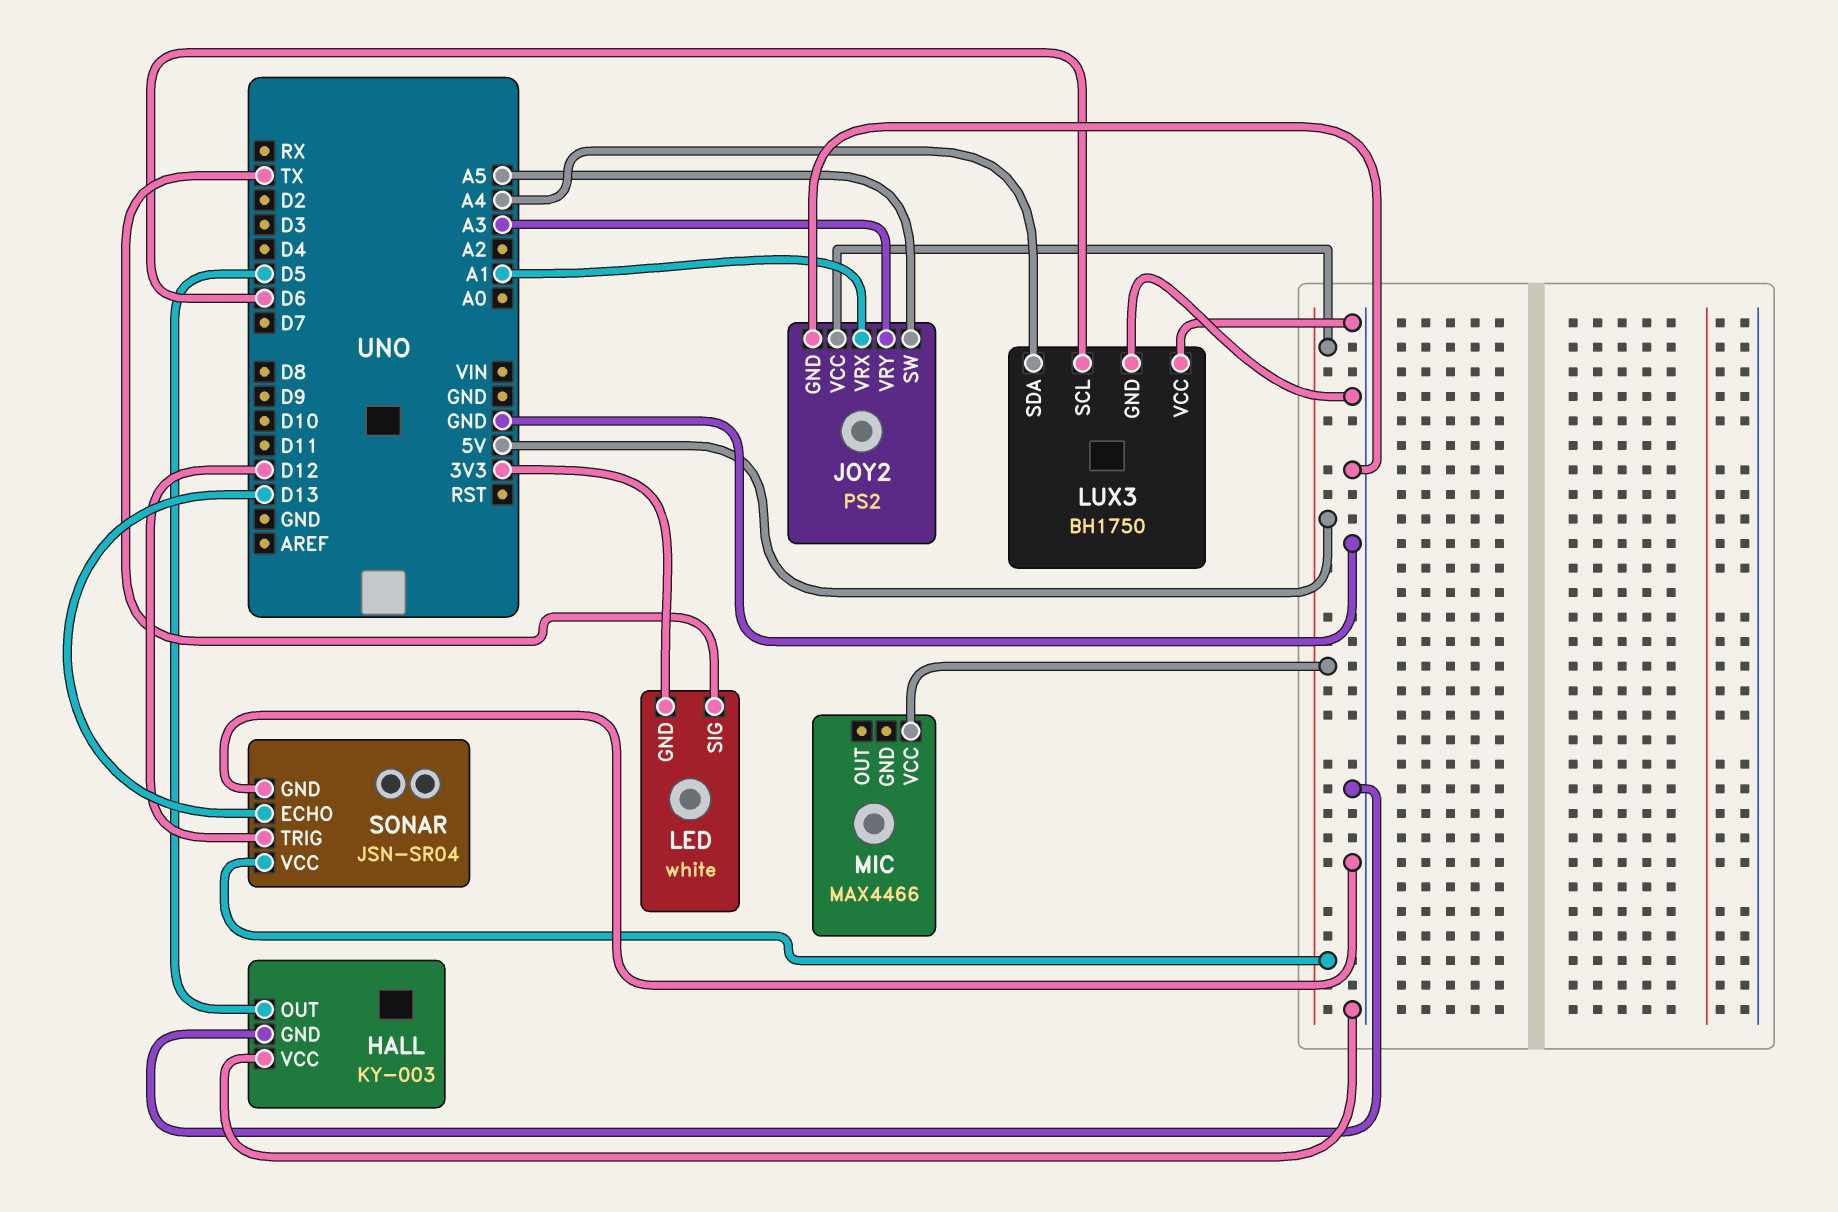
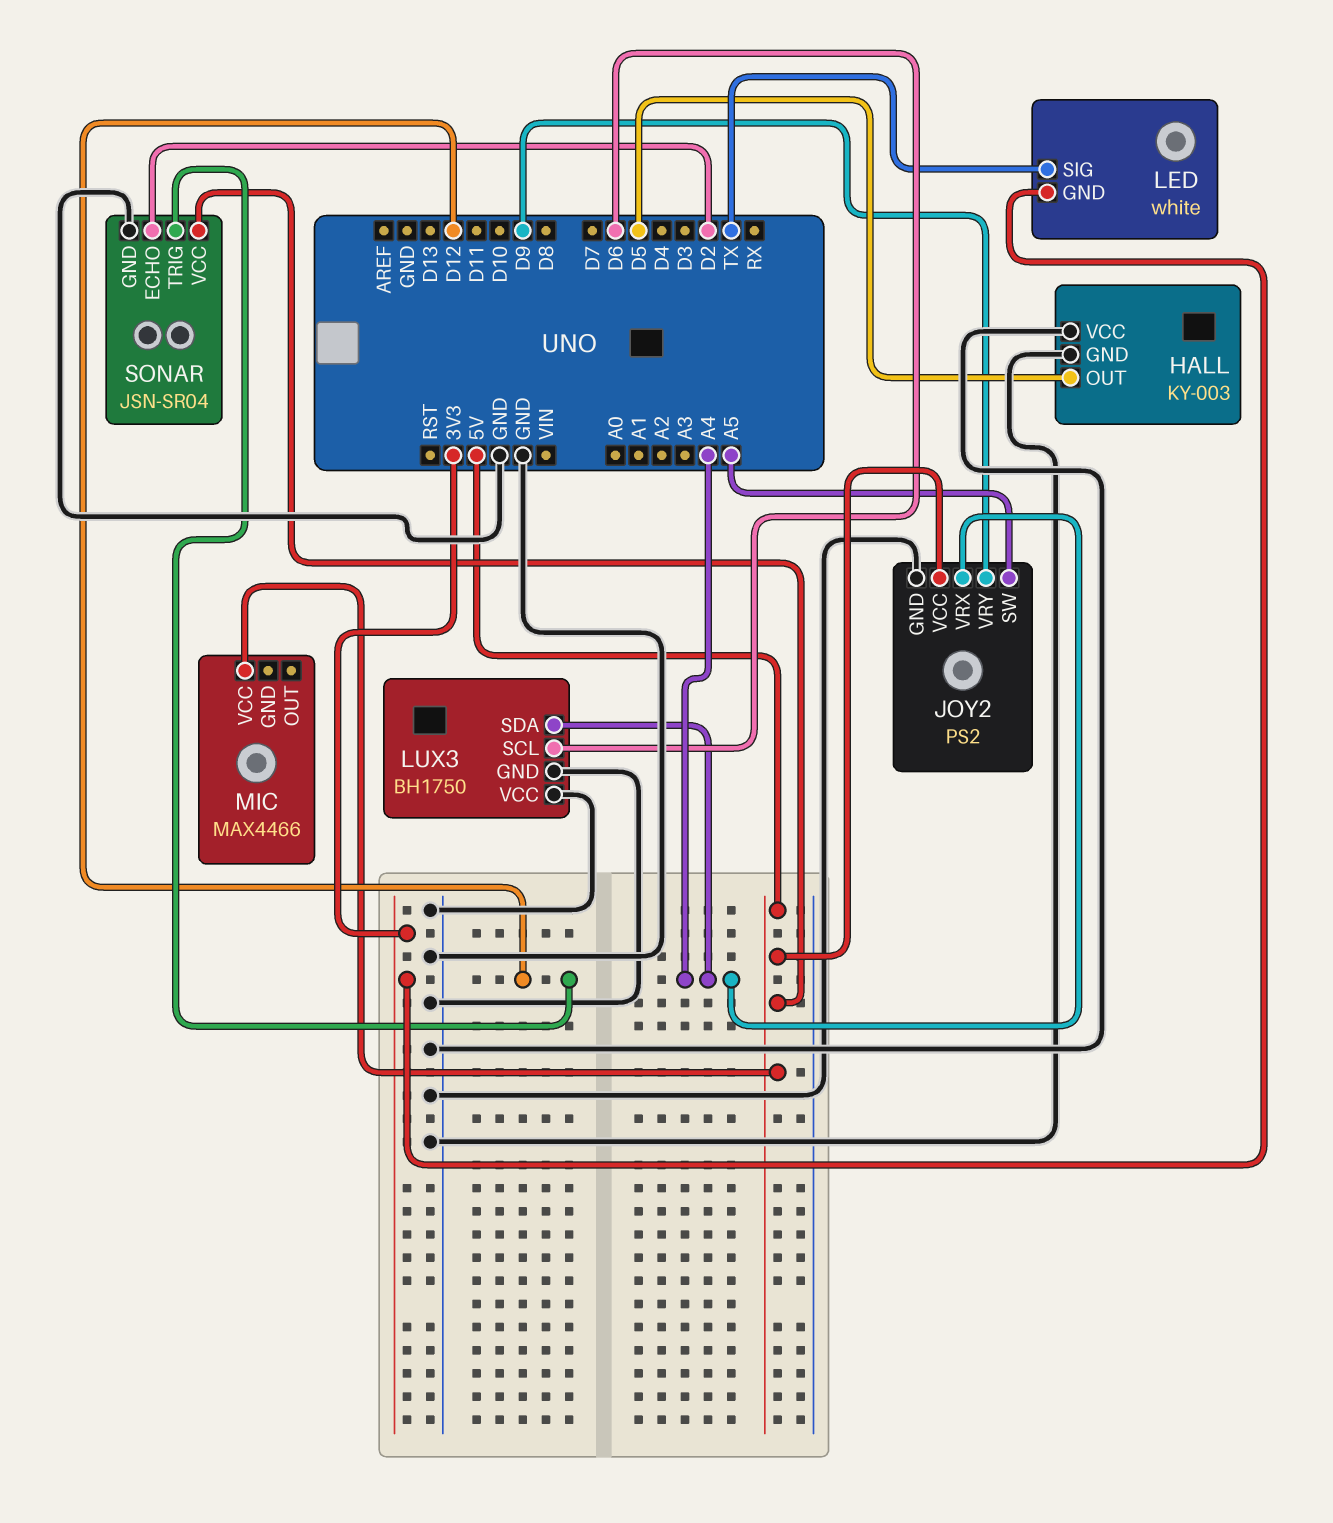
JOY2 pin VRX: A1 -> A4
JOY2 pin VRY: A3 -> D9
SONAR pin ECHO: D13 -> D2

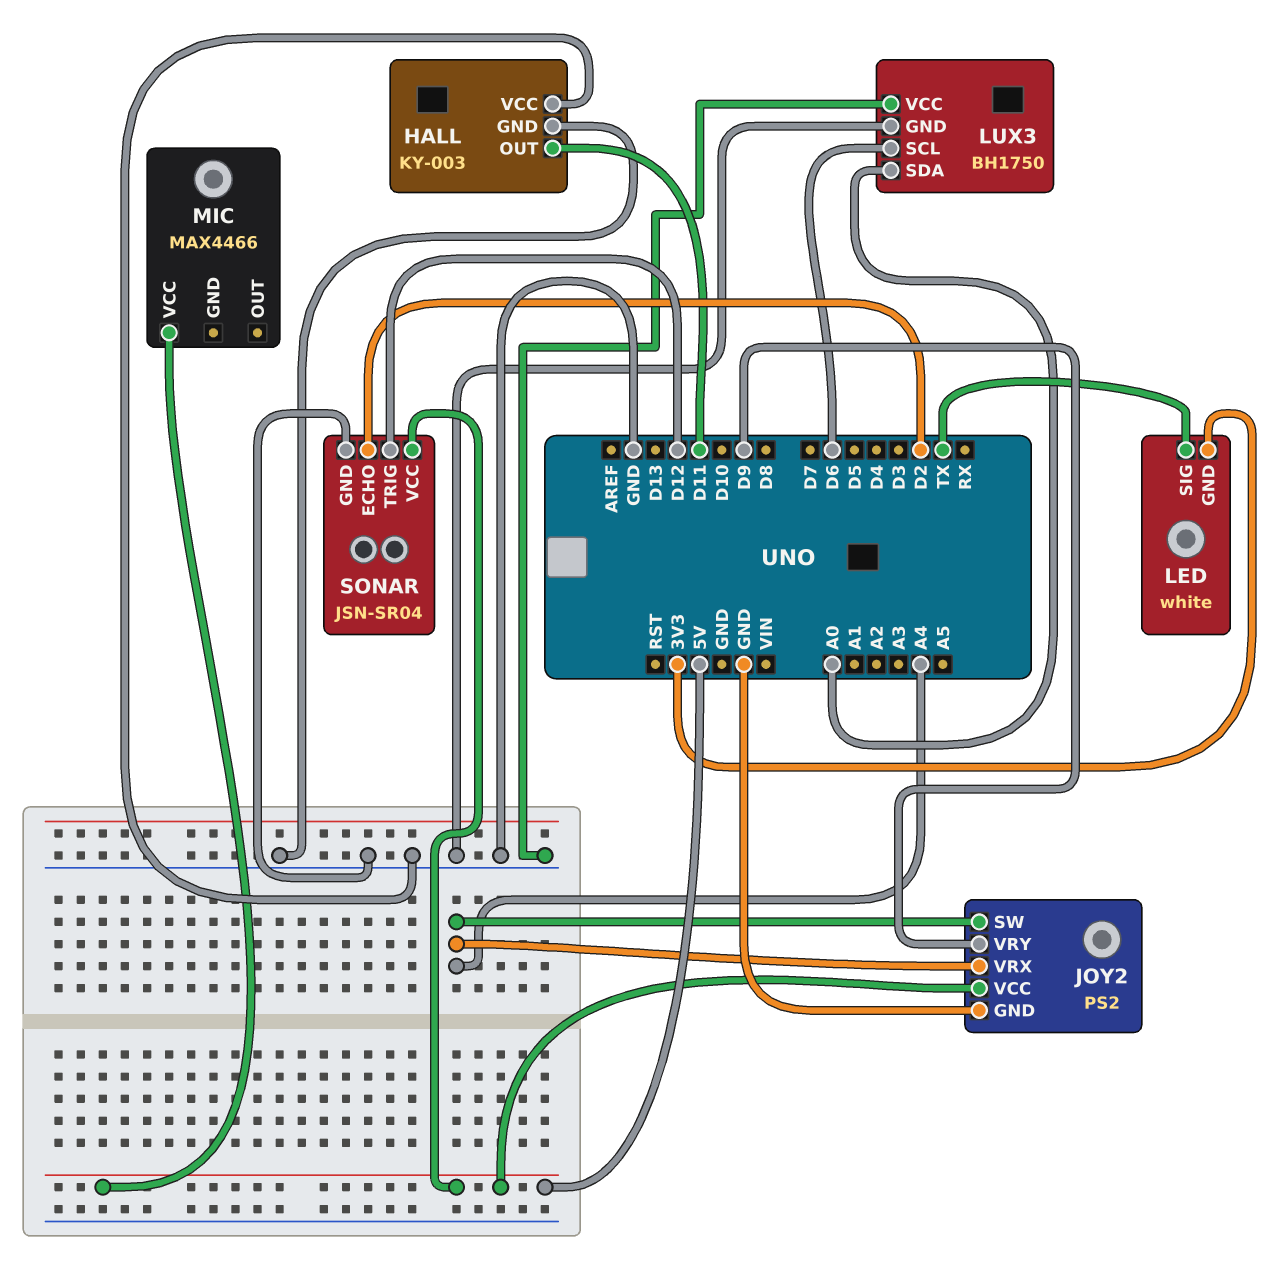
HALL pin OUT: D5 -> D11
JOY2 pin SW: A5 -> A4
LUX3 pin SDA: A4 -> A0

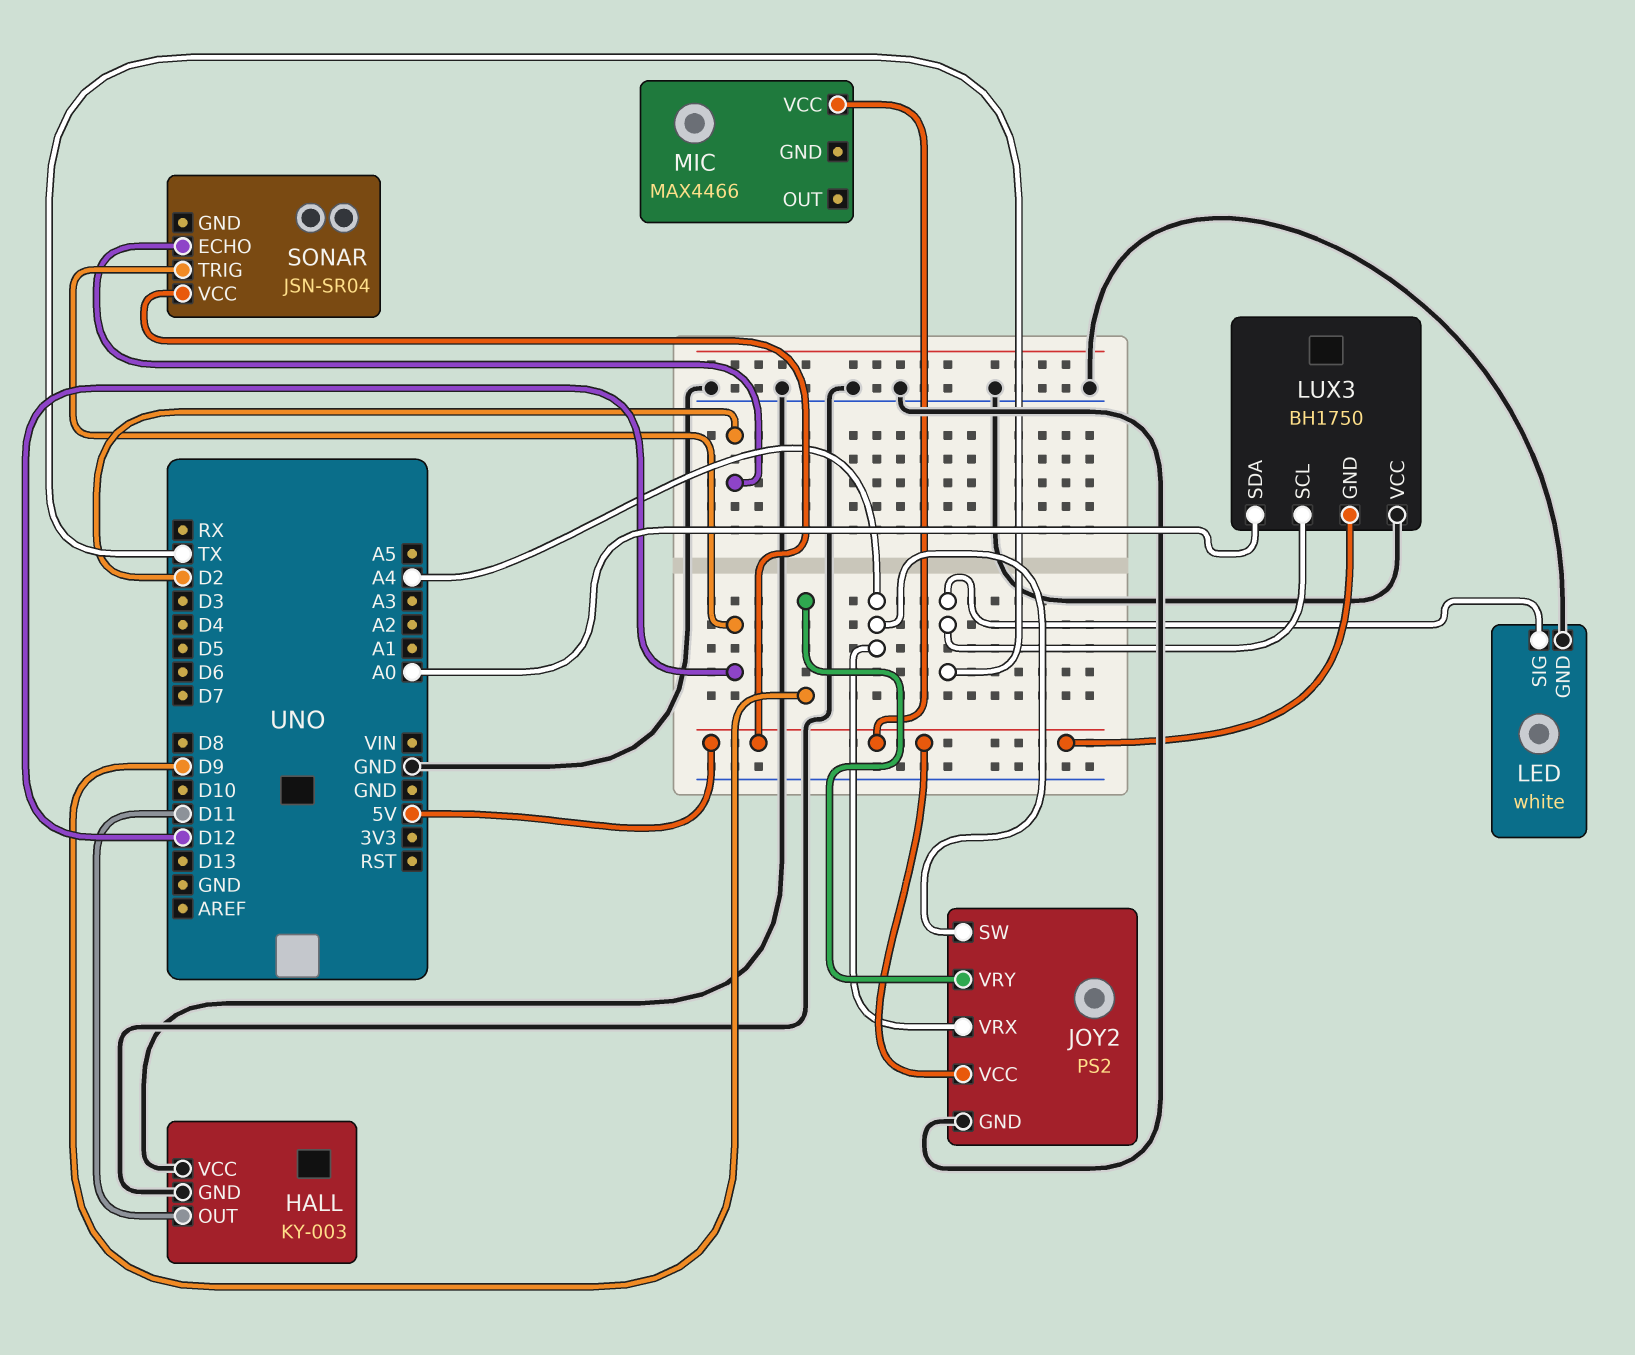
LED pin GND: 3V3 -> GND
LUX3 pin GND: GND -> 5V
LUX3 pin SCL: D6 -> TX
SONAR pin GND: GND -> none

